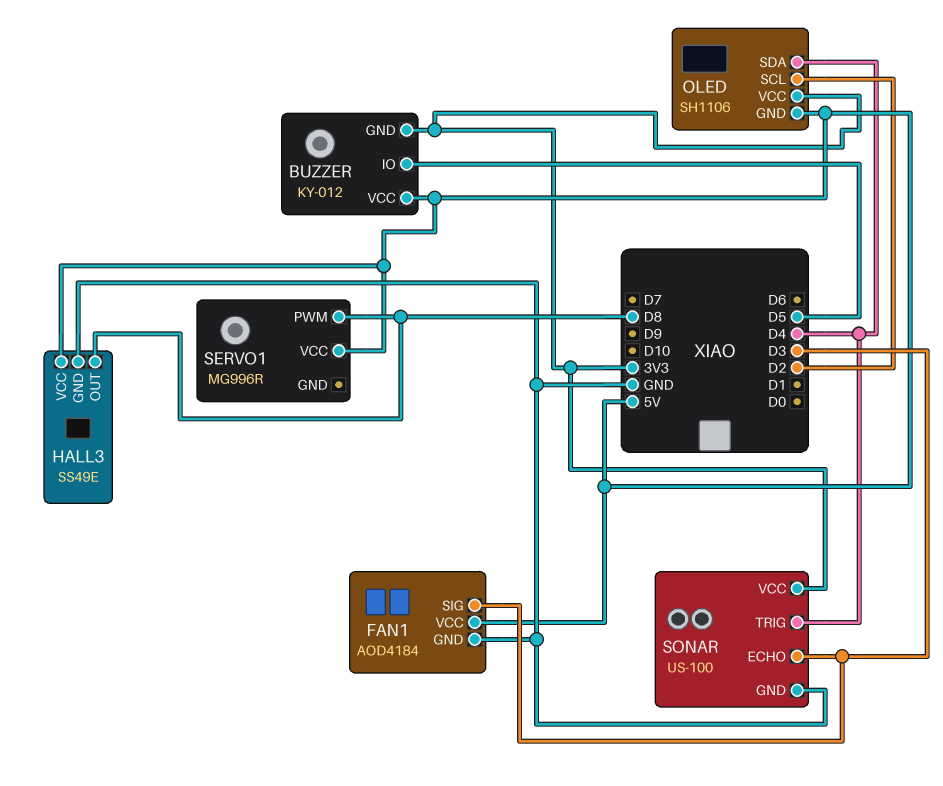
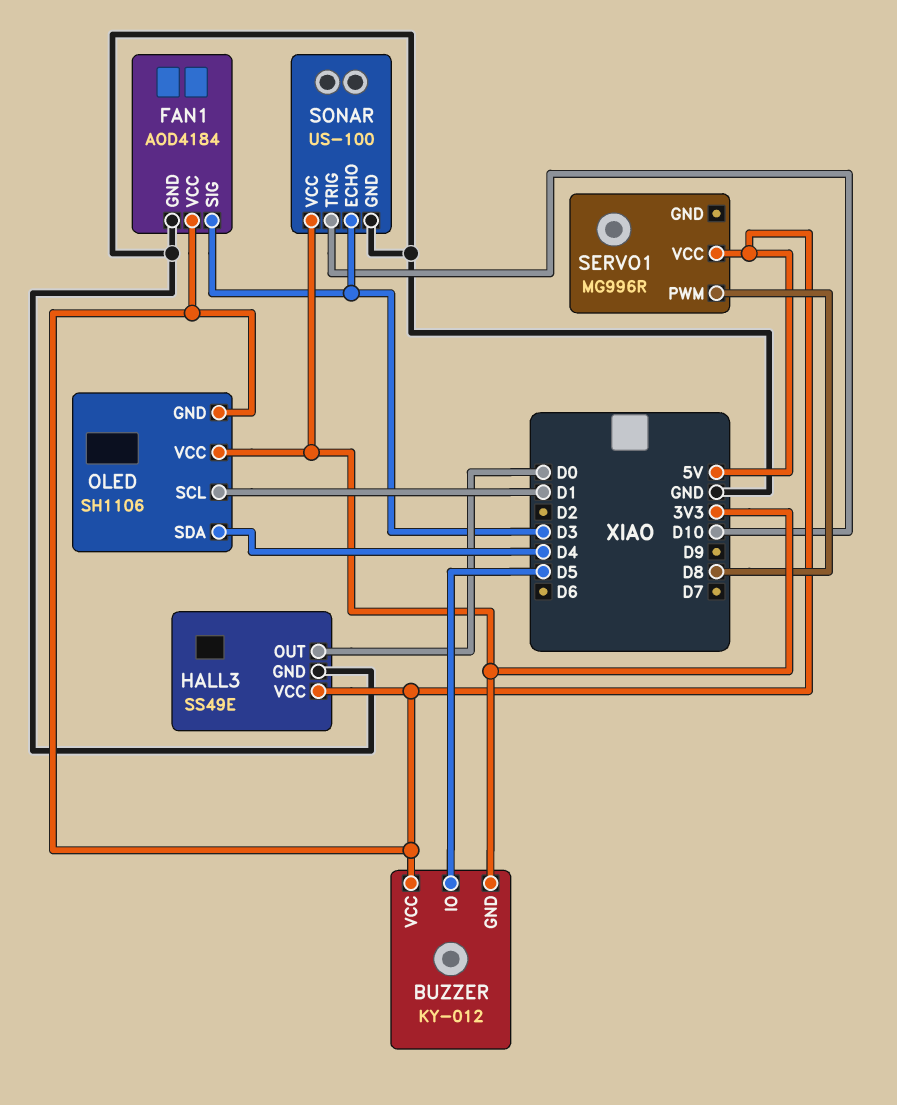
HALL3 pin OUT: D8 -> D0
OLED pin SCL: D2 -> D1
SONAR pin TRIG: D4 -> D10

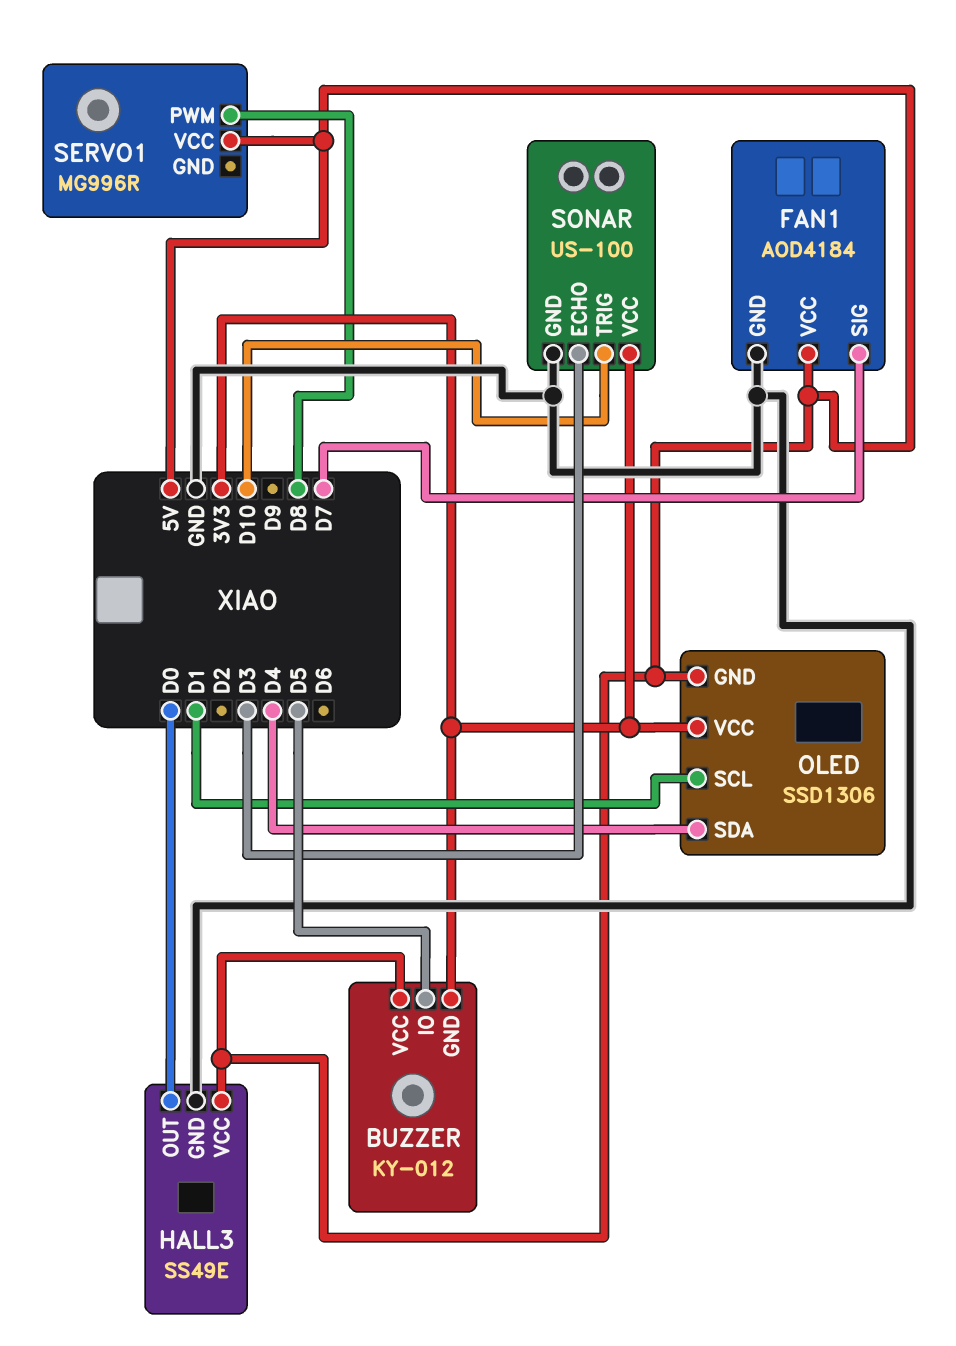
FAN1 pin SIG: D3 -> D7
OLED: SH1106 -> SSD1306

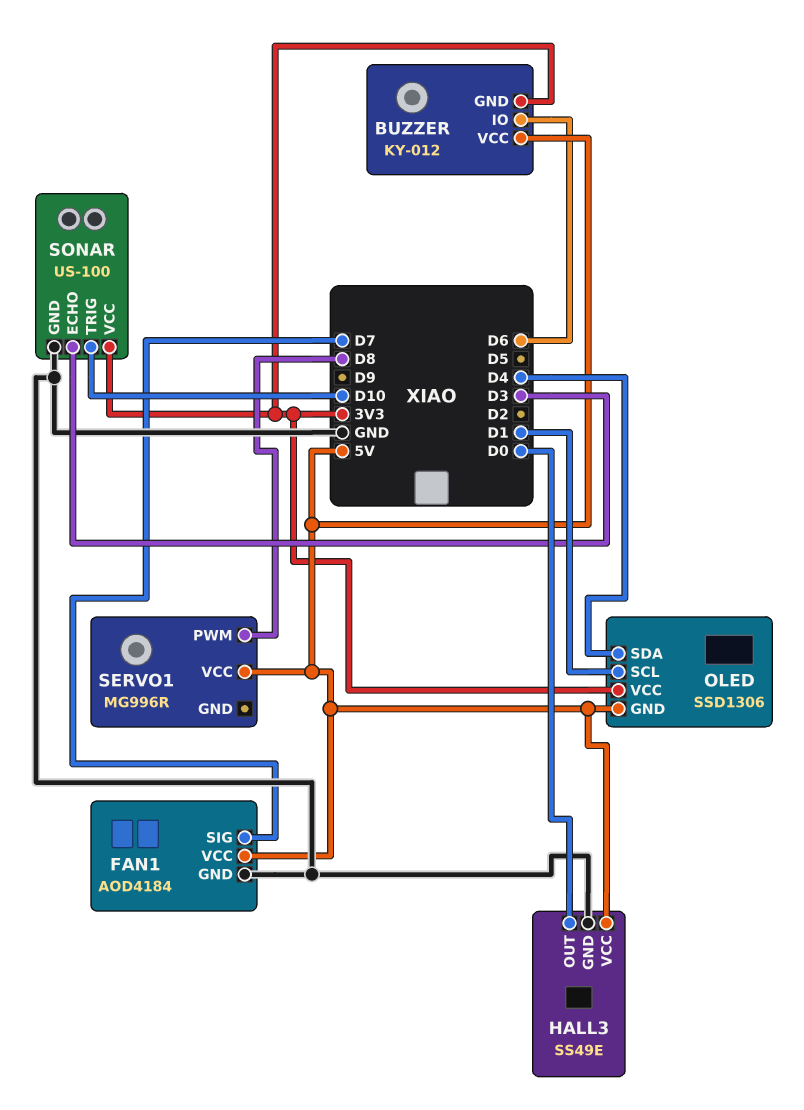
BUZZER pin IO: D5 -> D6

